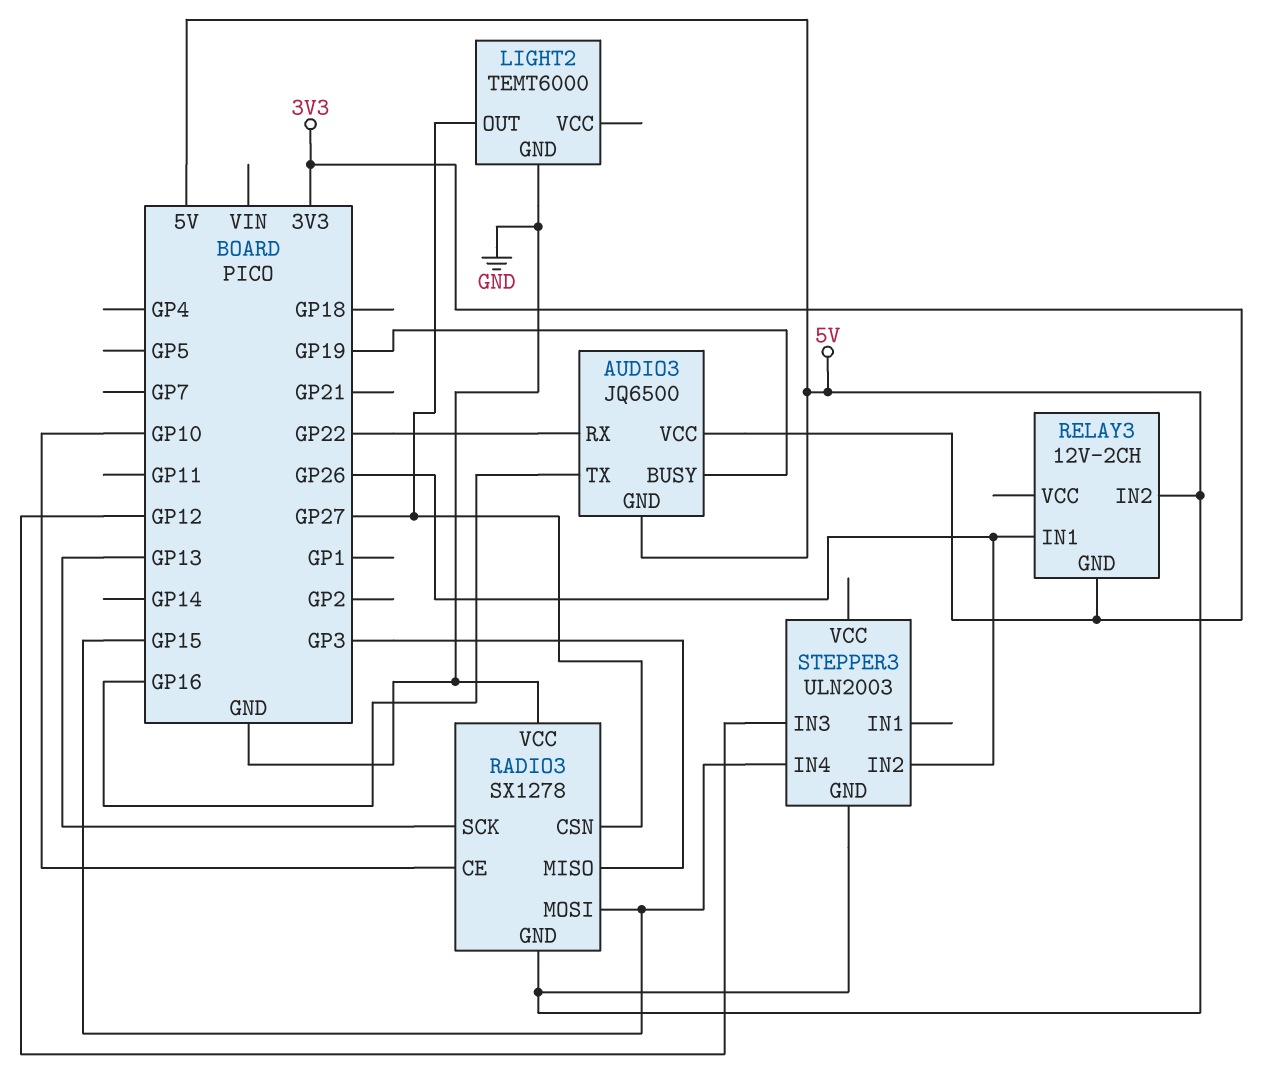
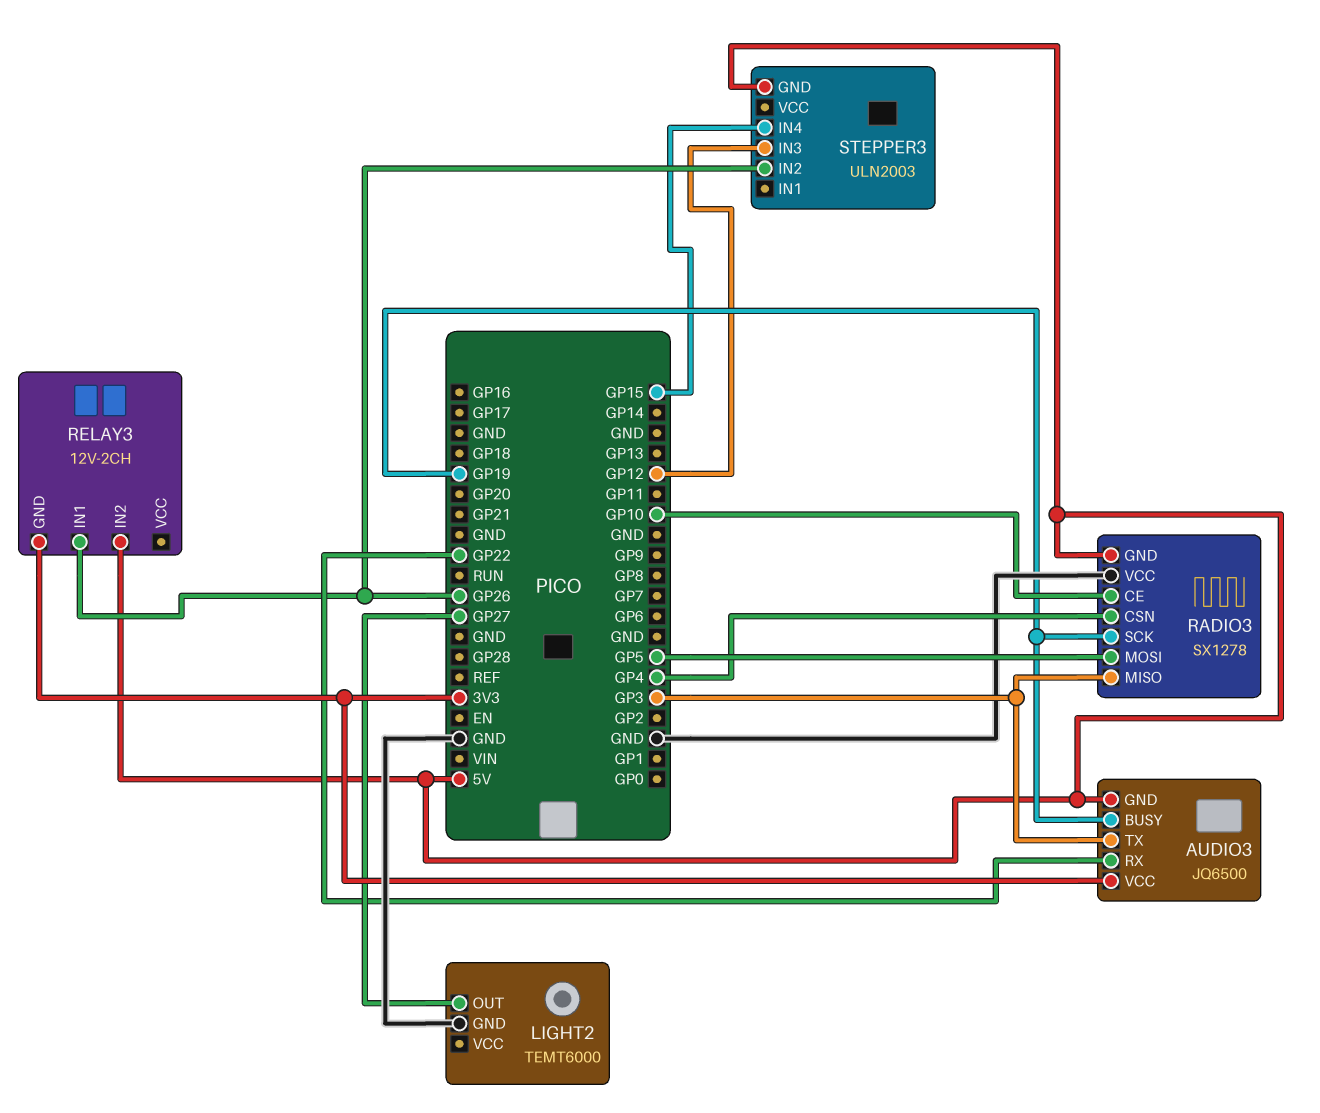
AUDIO3 pin TX: GP16 -> GP3
RADIO3 pin CSN: GP27 -> GP4
RADIO3 pin MOSI: GP15 -> GP5
RADIO3 pin SCK: GP13 -> GP19

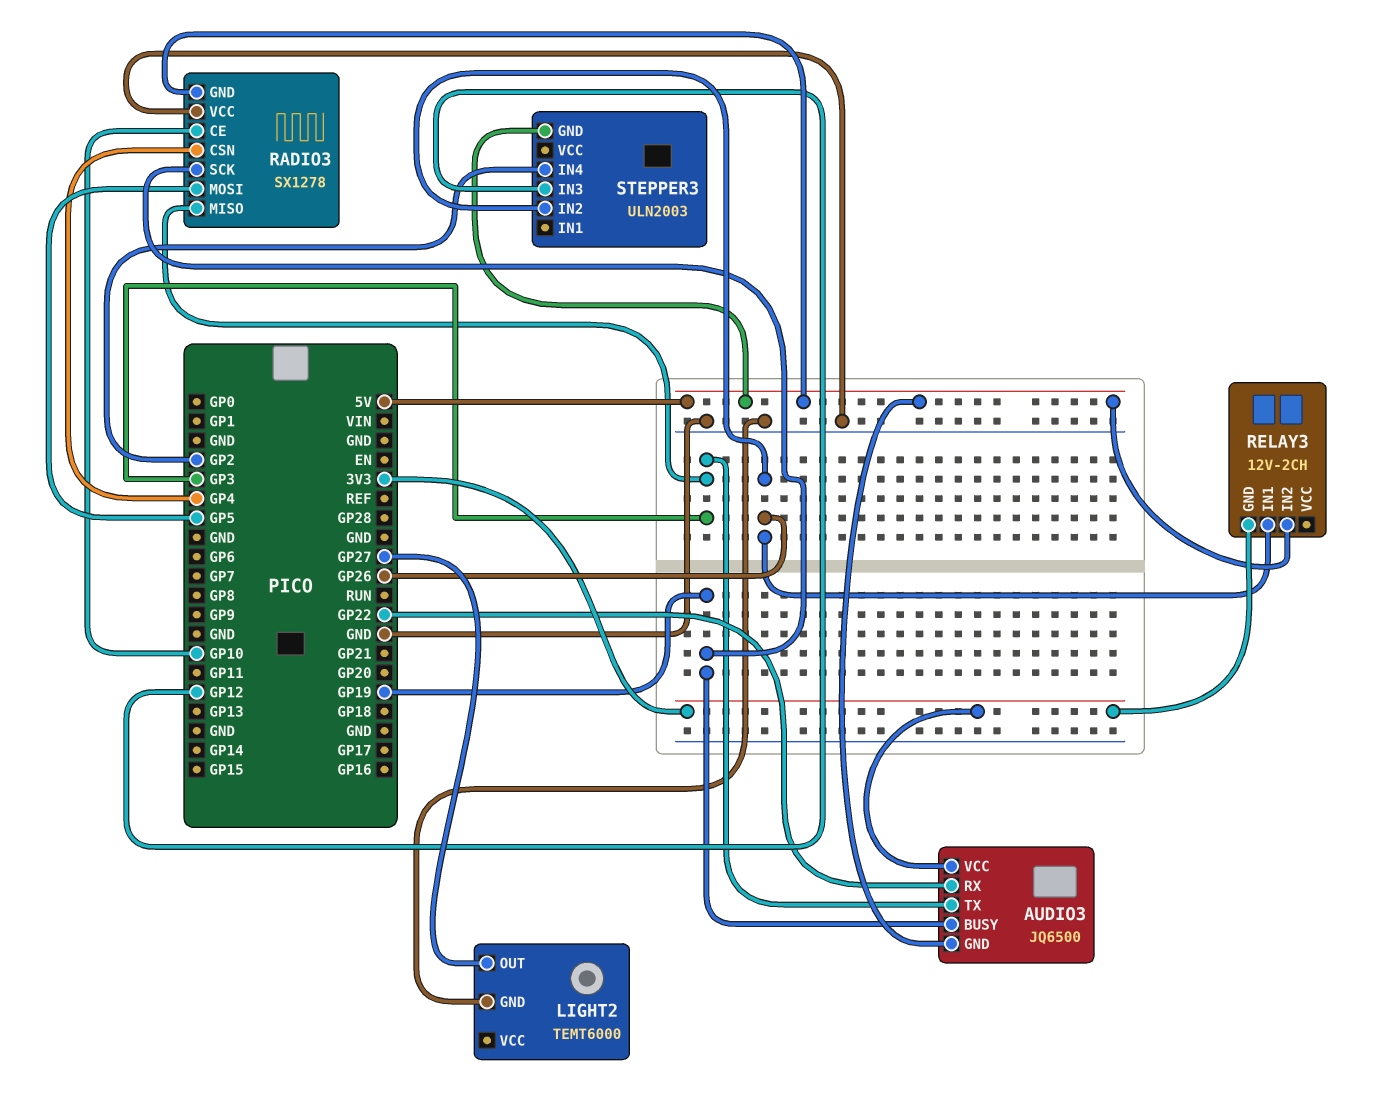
STEPPER3 pin IN4: GP15 -> GP2

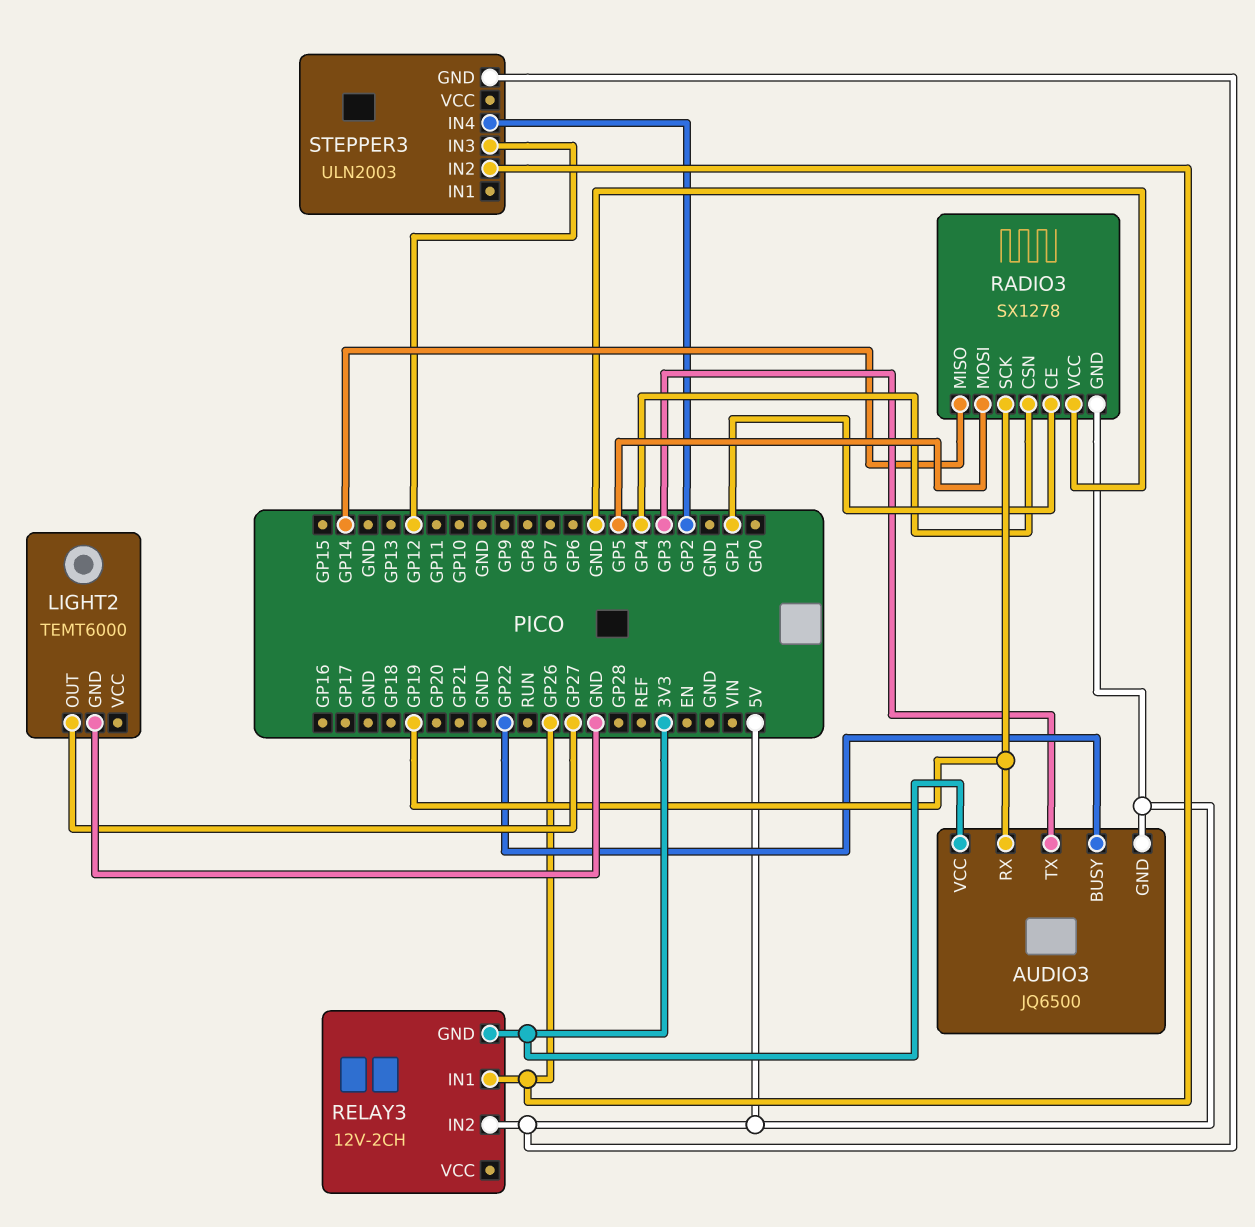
AUDIO3 pin BUSY: GP19 -> GP22
AUDIO3 pin RX: GP22 -> GP19
RADIO3 pin CE: GP10 -> GP1
RADIO3 pin MISO: GP3 -> GP14

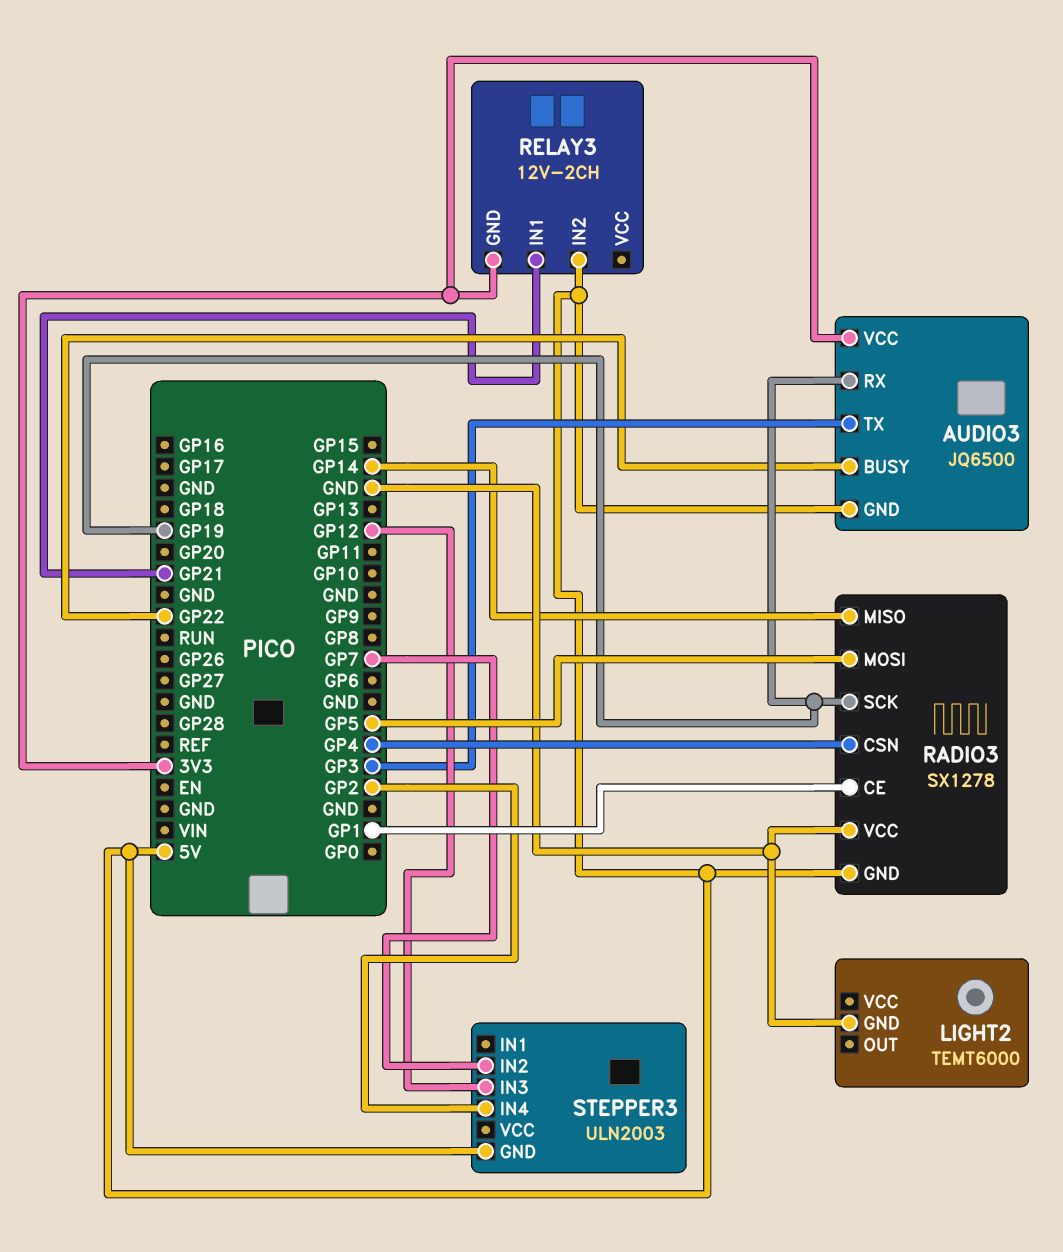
LIGHT2 pin OUT: GP27 -> none
RELAY3 pin IN1: GP26 -> GP21
STEPPER3 pin IN2: GP26 -> GP7

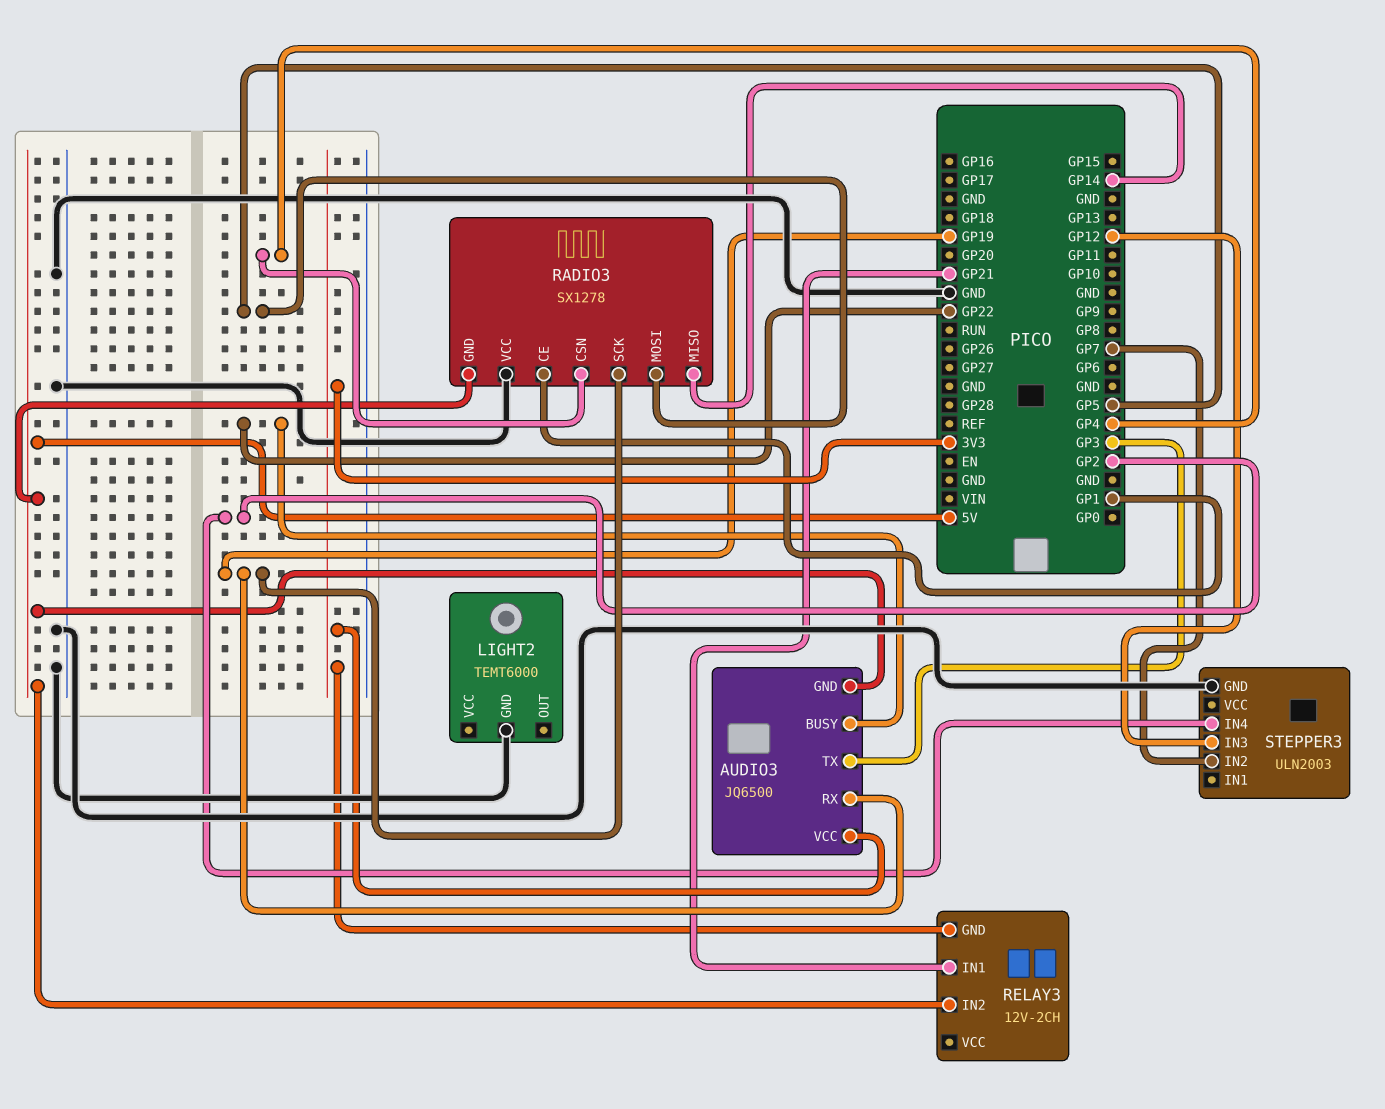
STEPPER3 pin GND: 5V -> GND

